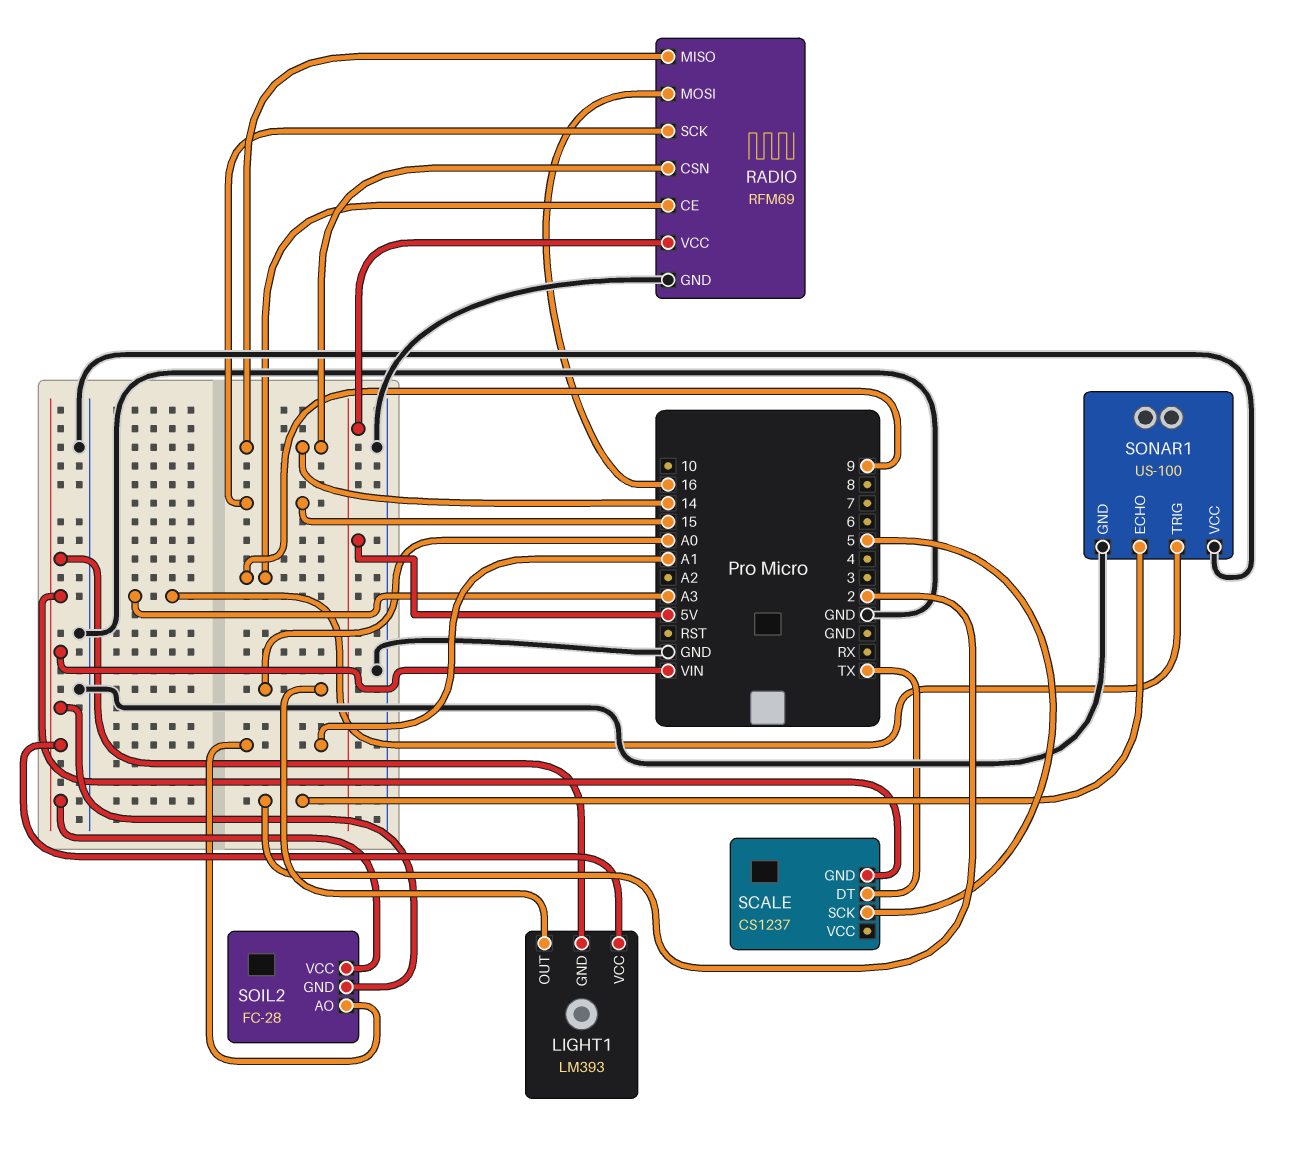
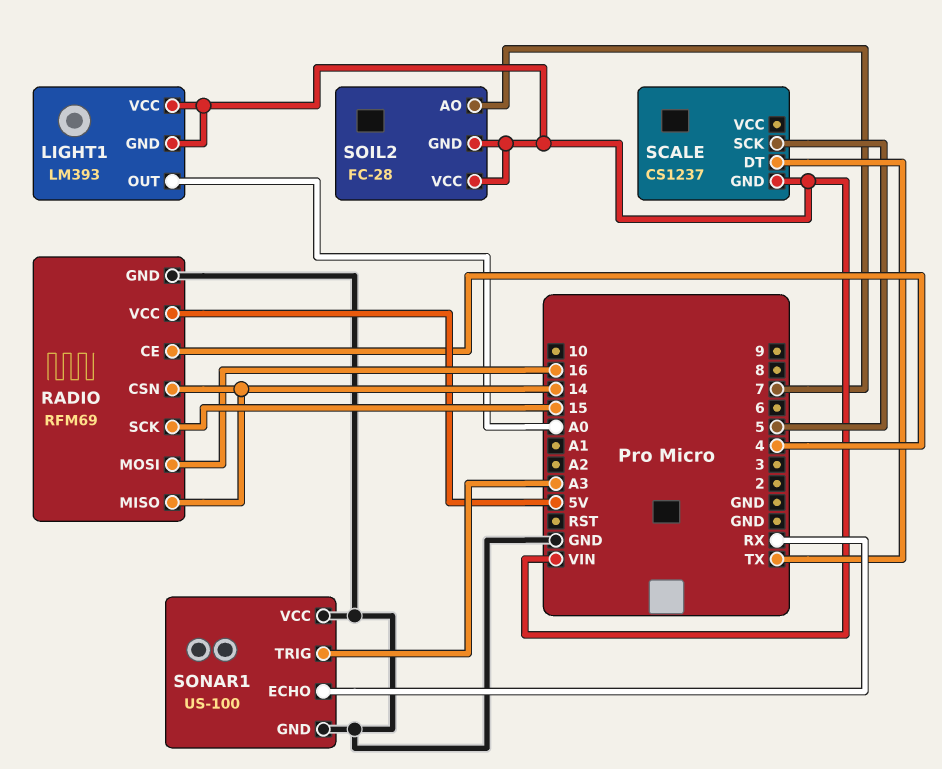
RADIO pin CE: 9 -> 4
SOIL2 pin AO: A1 -> 7
SONAR1 pin ECHO: 2 -> RX

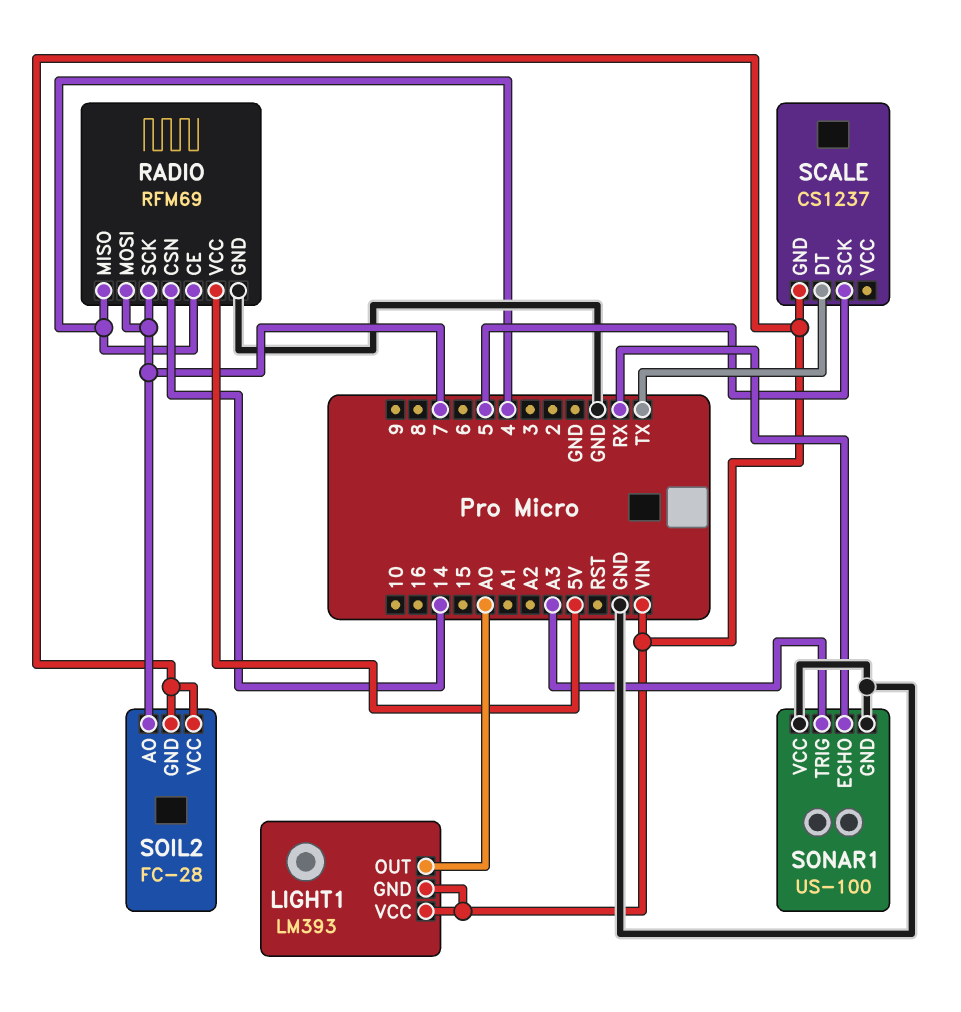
RADIO pin MISO: 14 -> 4
RADIO pin MOSI: 16 -> 7
RADIO pin SCK: 15 -> 7

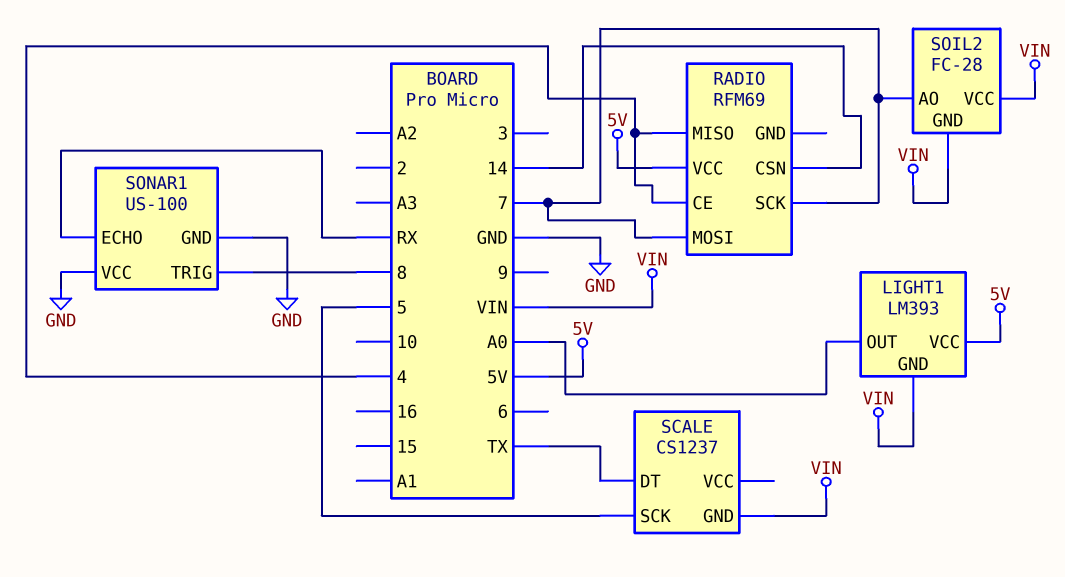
LIGHT1 pin VCC: VIN -> 5V
RADIO pin GND: GND -> none
SONAR1 pin TRIG: A3 -> 8

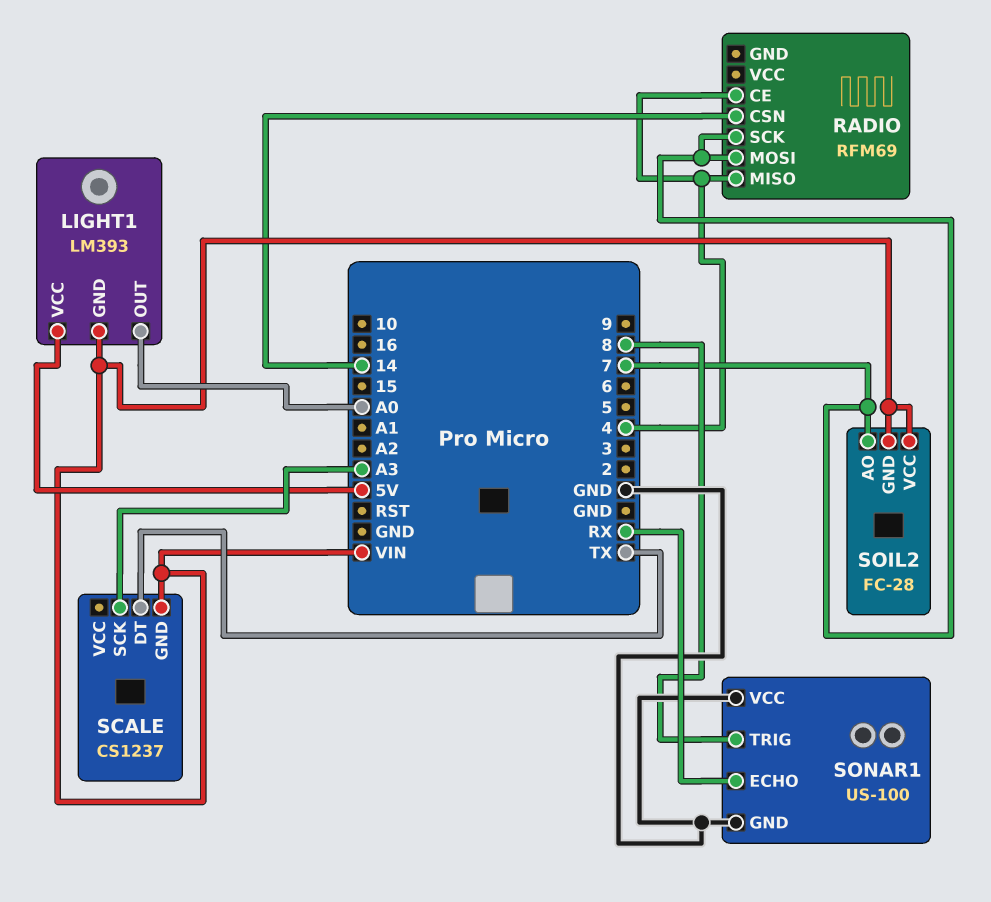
RADIO pin VCC: 5V -> none
SCALE pin SCK: 5 -> A3

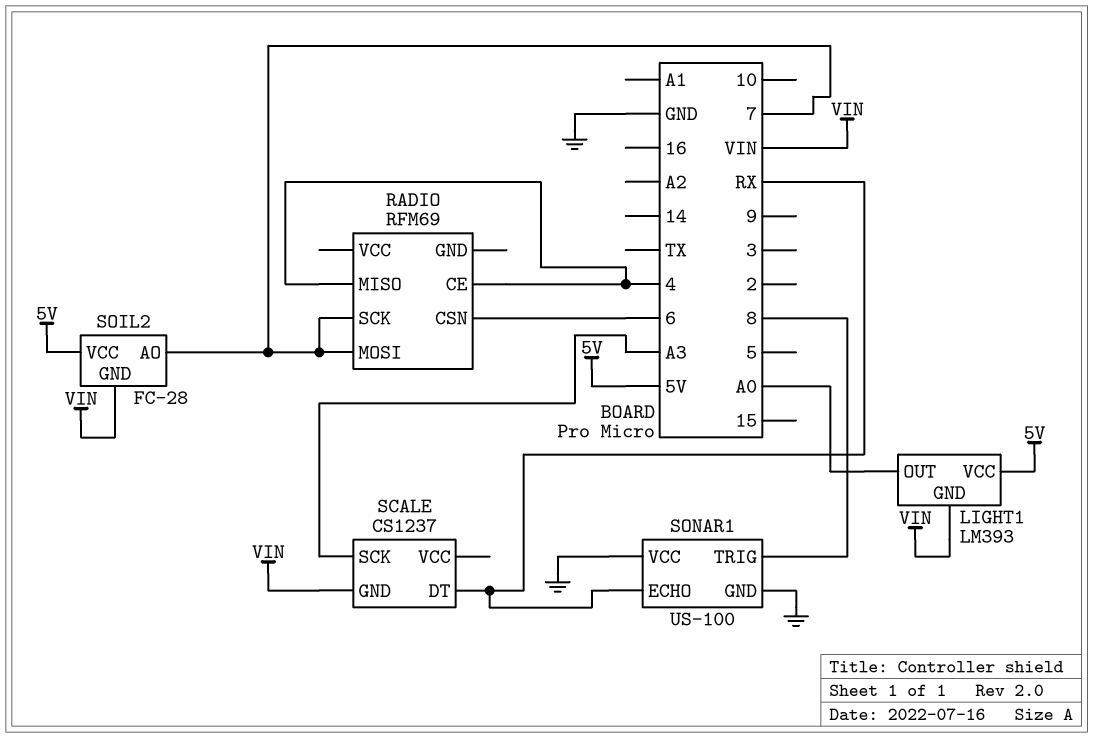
RADIO pin CSN: 14 -> 6
SCALE pin DT: TX -> RX
SOIL2 pin VCC: VIN -> 5V

